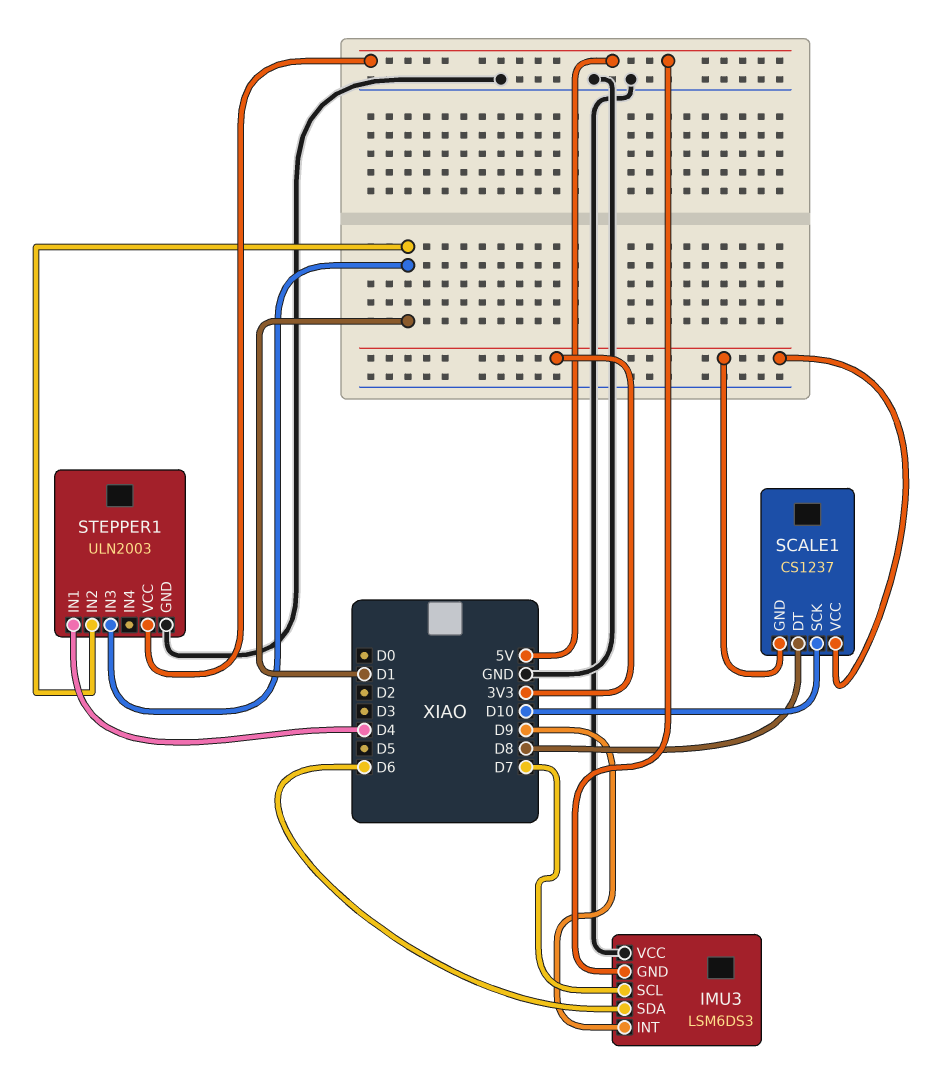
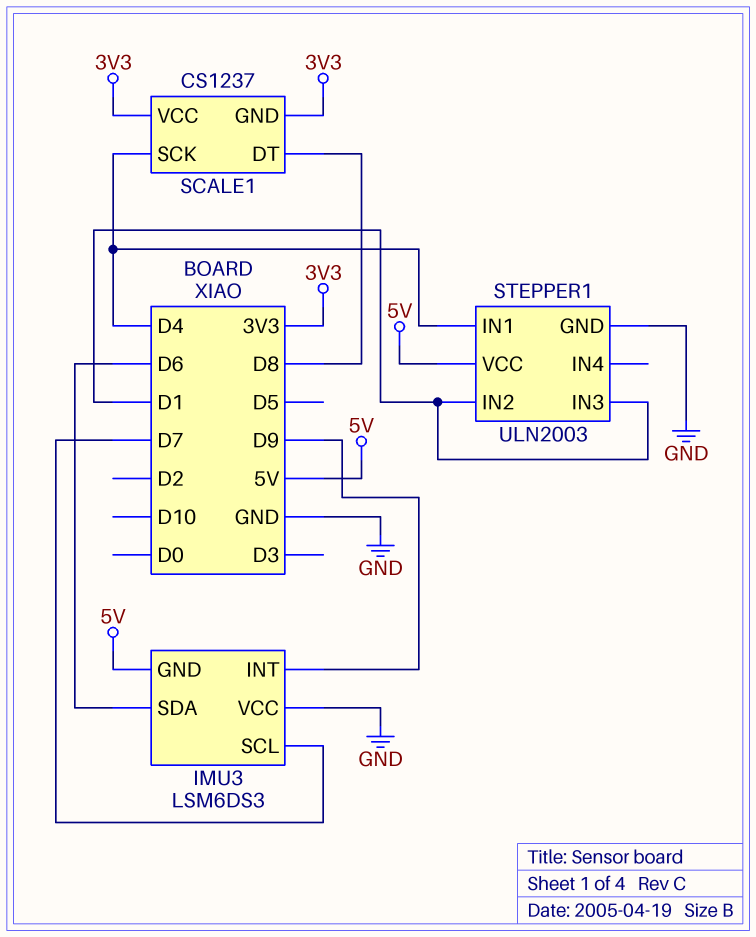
SCALE1 pin SCK: D10 -> D4

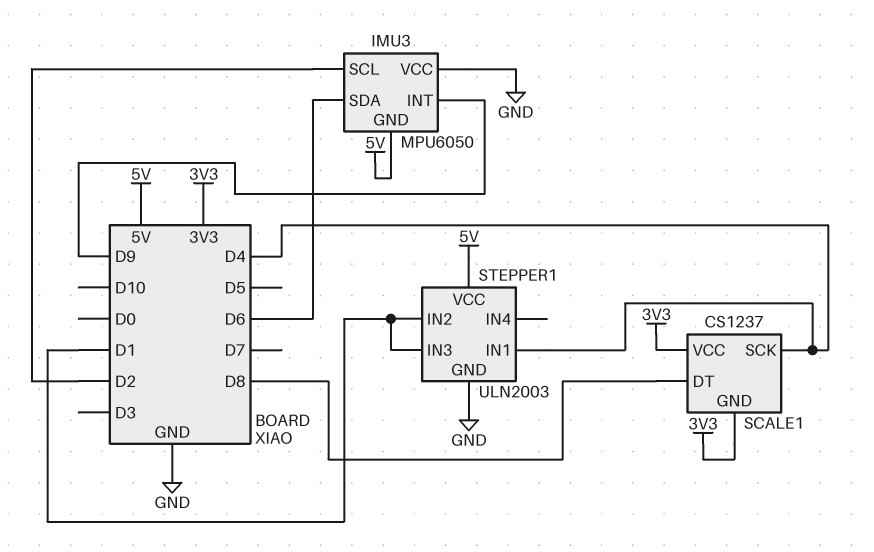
IMU3: LSM6DS3 -> MPU6050
IMU3 pin SCL: D7 -> D2

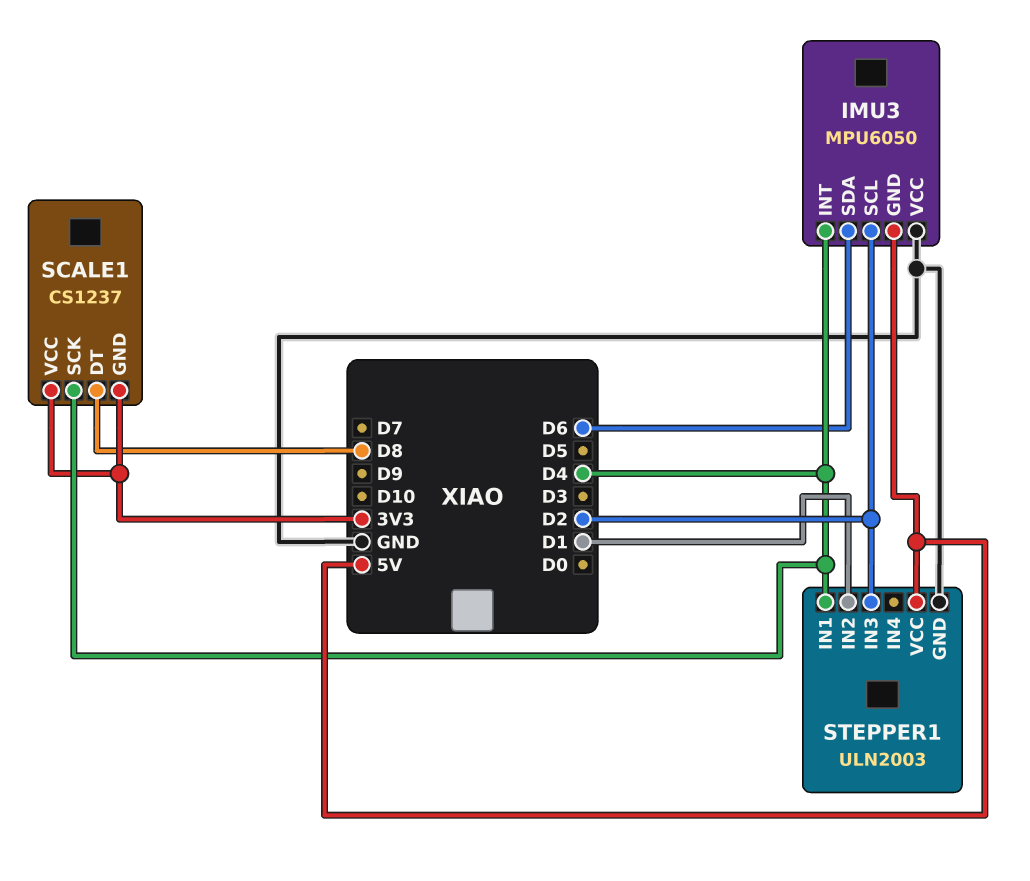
IMU3 pin INT: D9 -> D4
STEPPER1 pin IN3: D1 -> D2

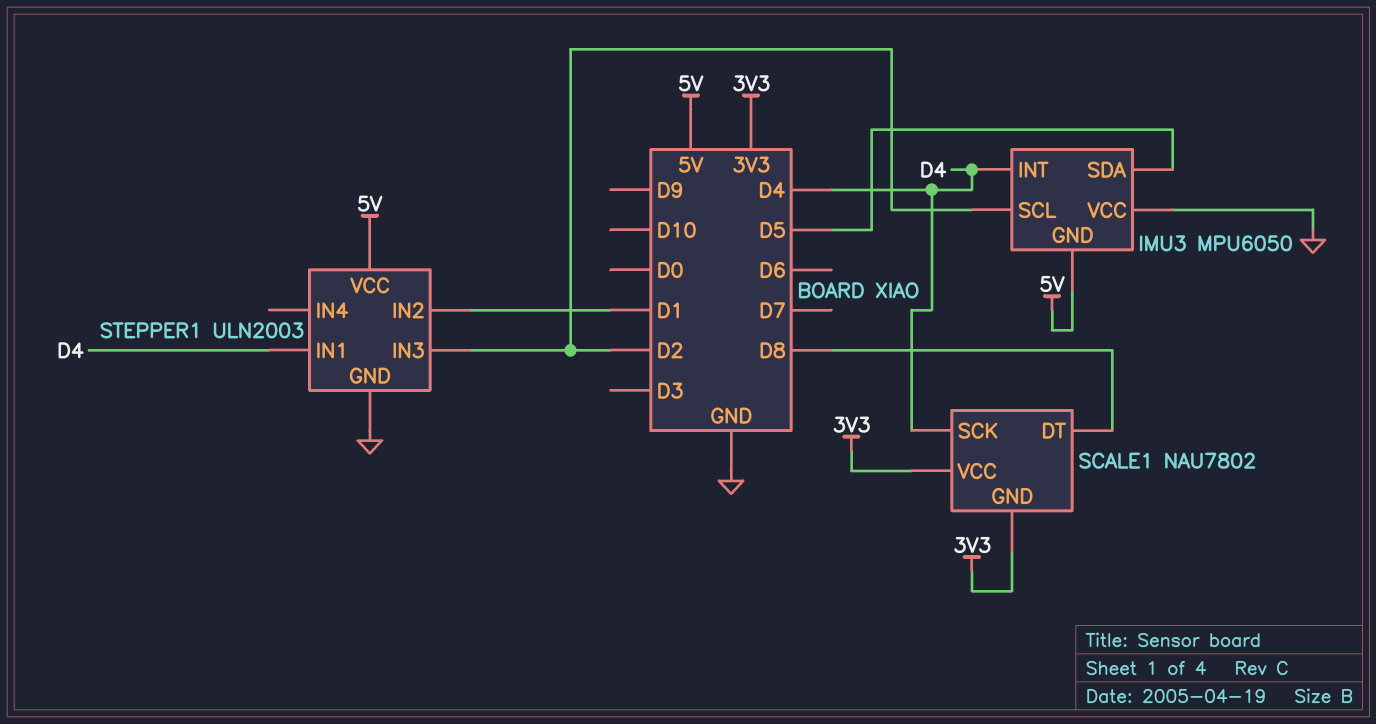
IMU3 pin SDA: D6 -> D5
SCALE1: CS1237 -> NAU7802

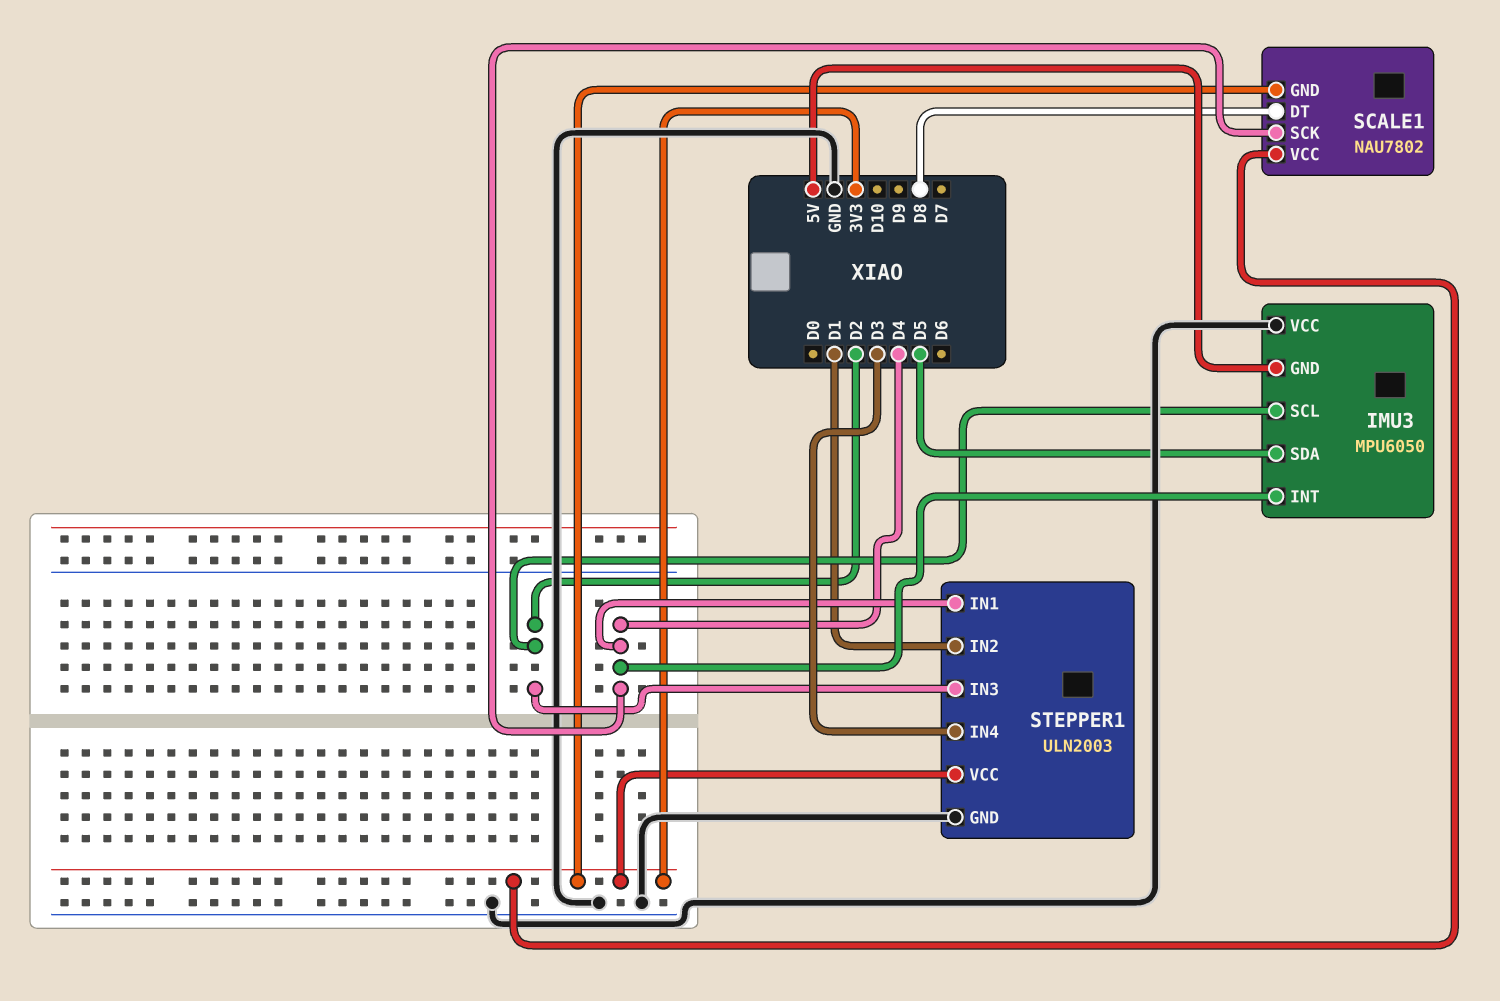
STEPPER1 pin IN4: none -> D3
STEPPER1 pin VCC: 5V -> 3V3

